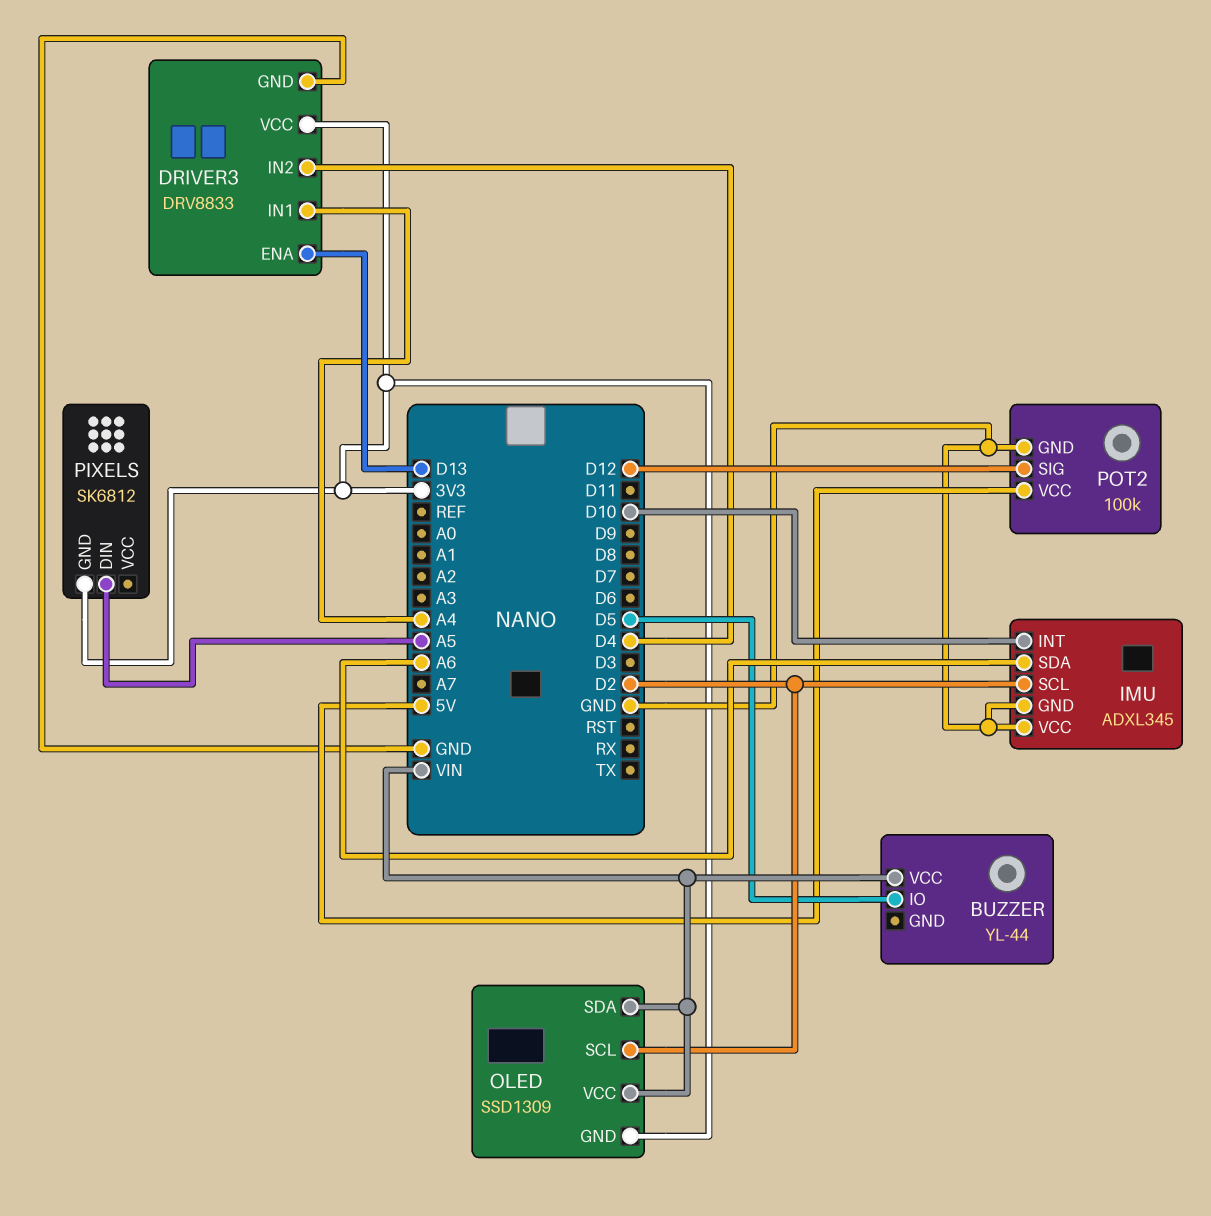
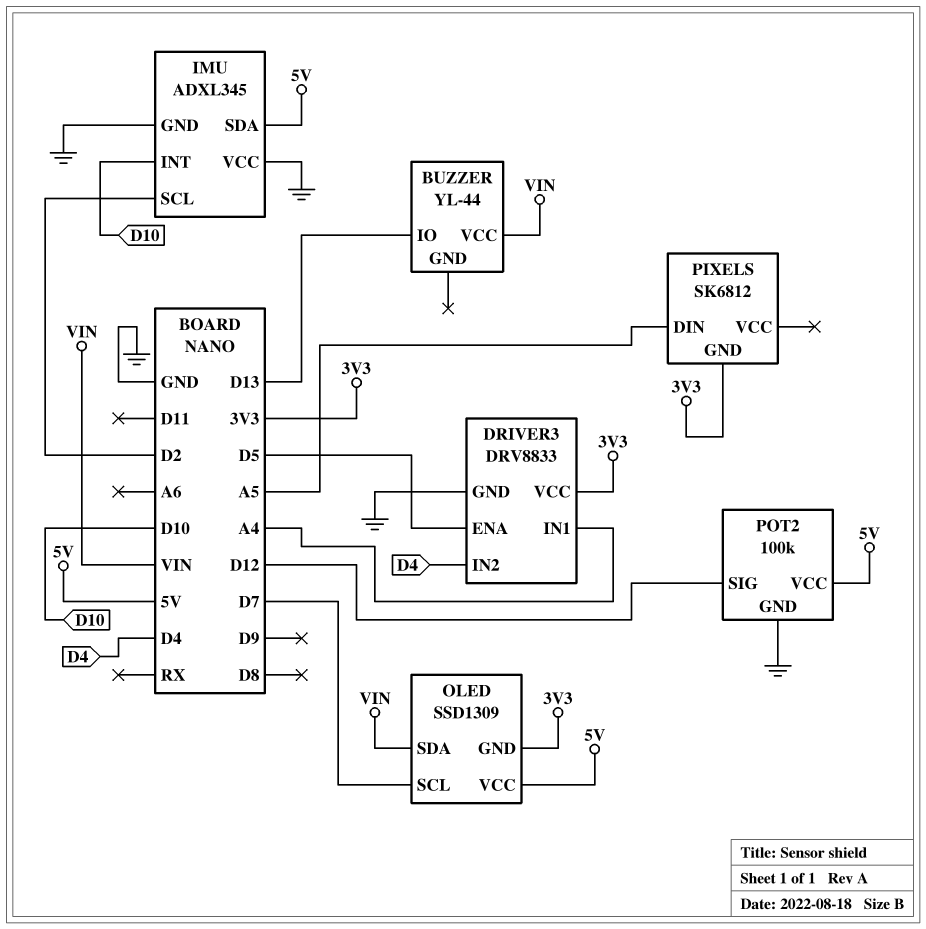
BUZZER pin IO: D5 -> D13
DRIVER3 pin ENA: D13 -> D5
IMU pin SDA: A6 -> 5V
OLED pin SCL: D2 -> D7
OLED pin VCC: VIN -> 5V

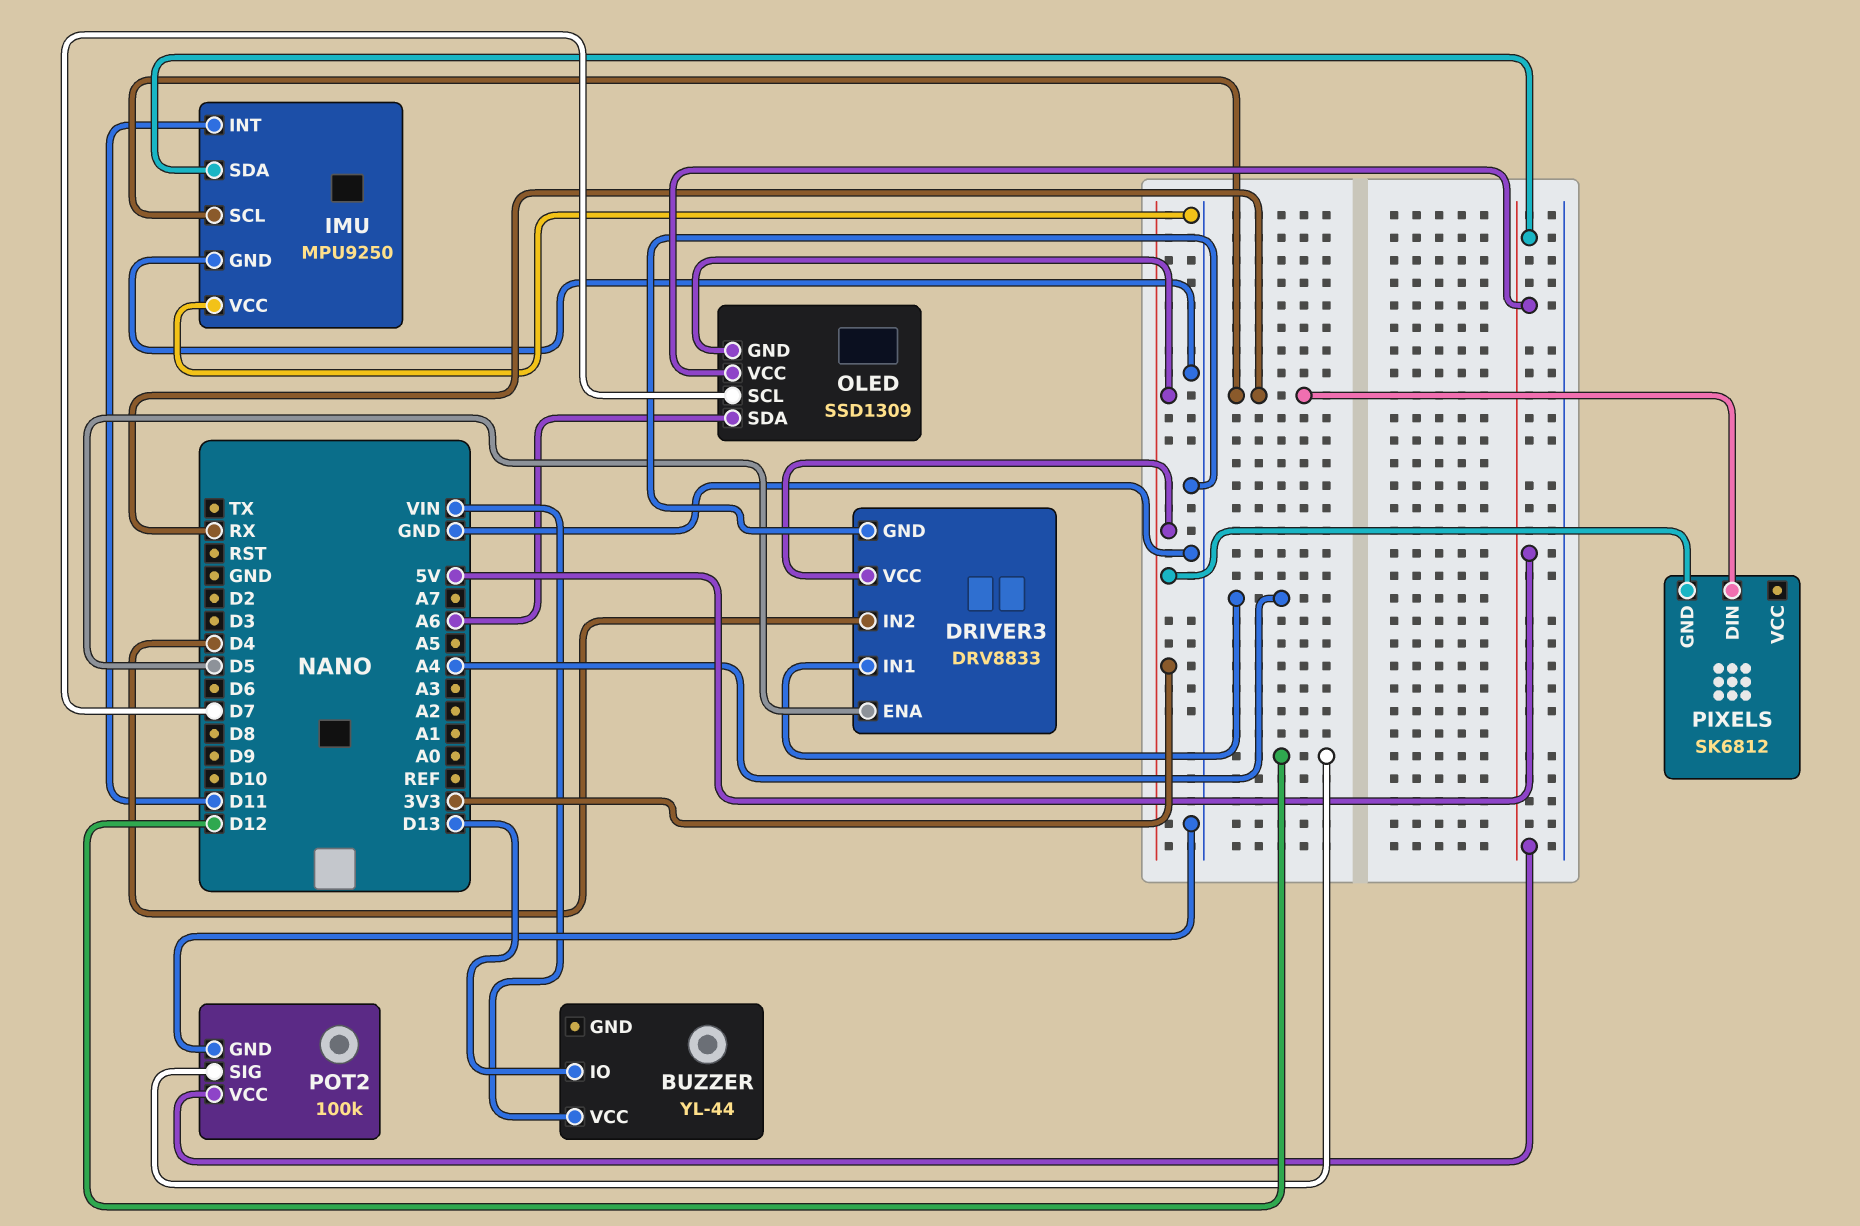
IMU: ADXL345 -> MPU9250
IMU pin INT: D10 -> D11
IMU pin SCL: D2 -> RX
OLED pin SDA: VIN -> A6
PIXELS pin DIN: A5 -> RX

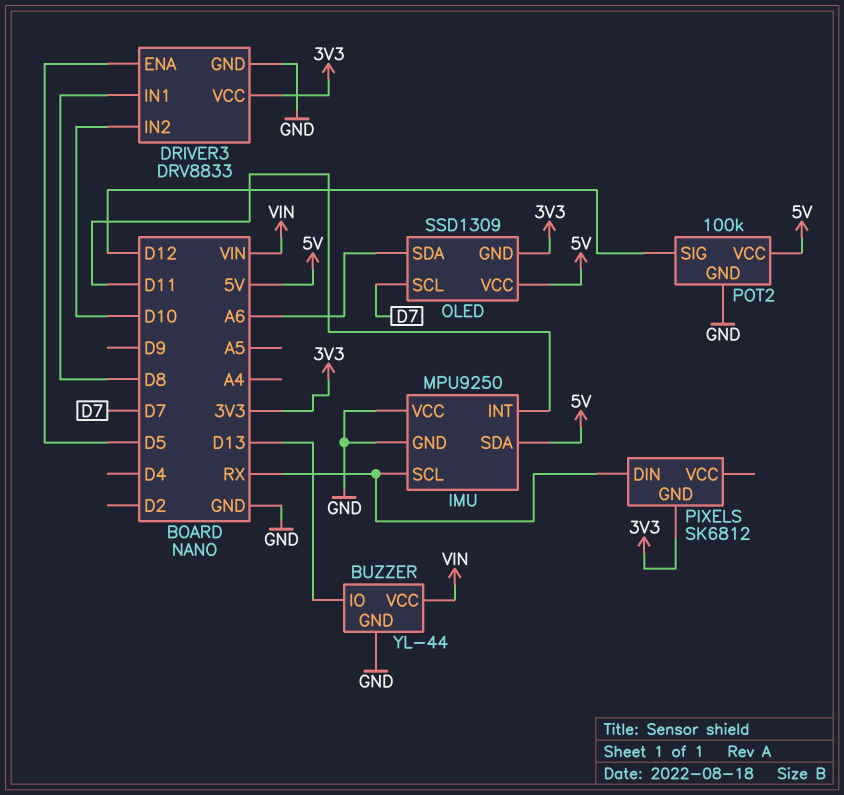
BUZZER pin GND: none -> GND
DRIVER3 pin IN1: A4 -> D8
DRIVER3 pin IN2: D4 -> D10

